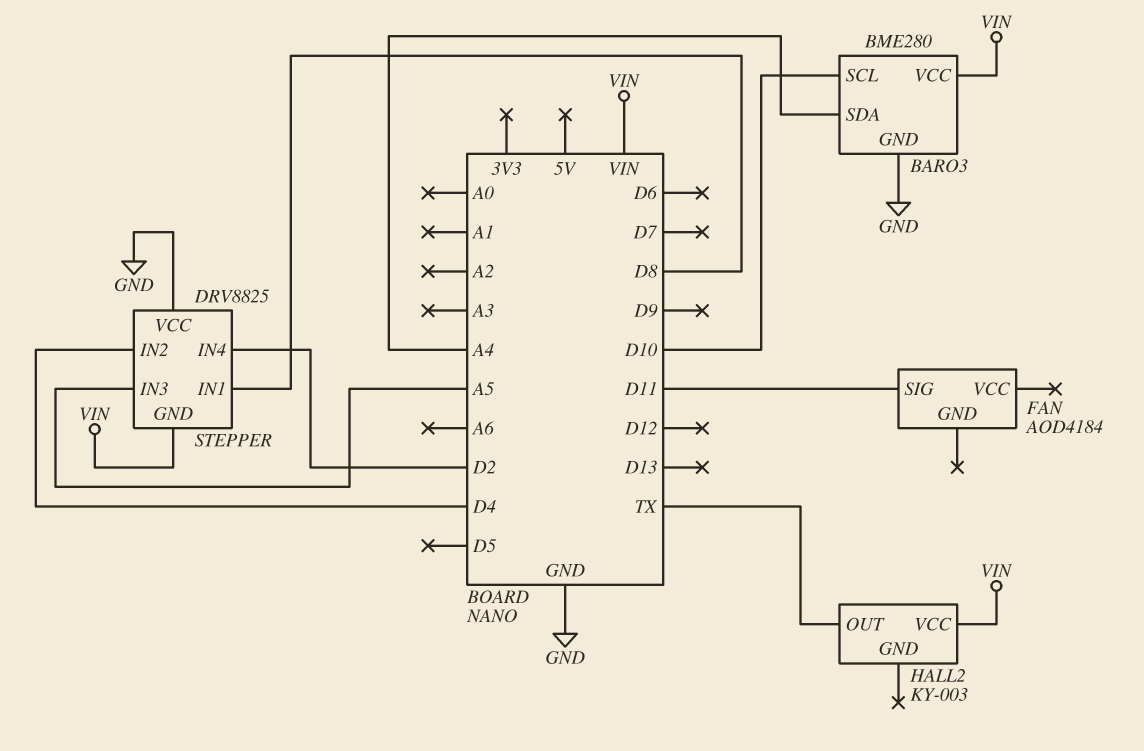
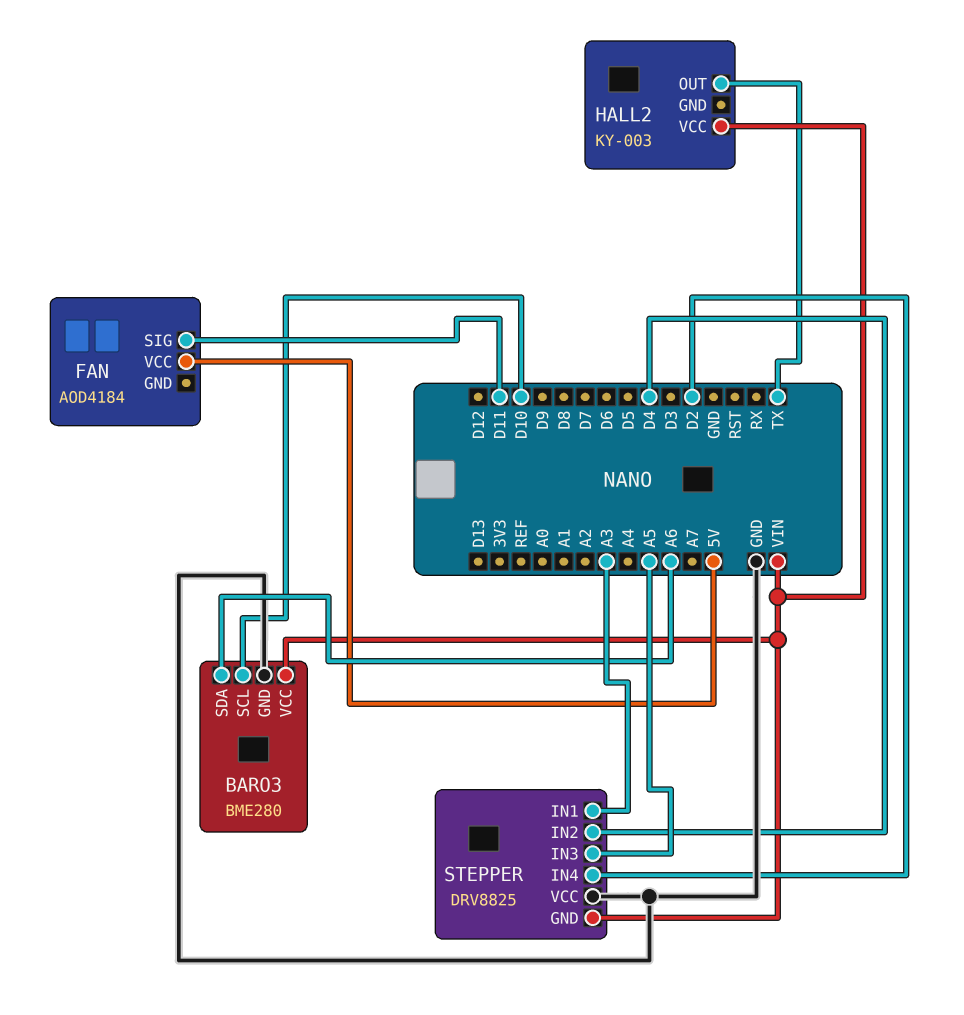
BARO3 pin SDA: A4 -> A6
FAN pin VCC: none -> 5V
STEPPER pin IN1: D8 -> A3

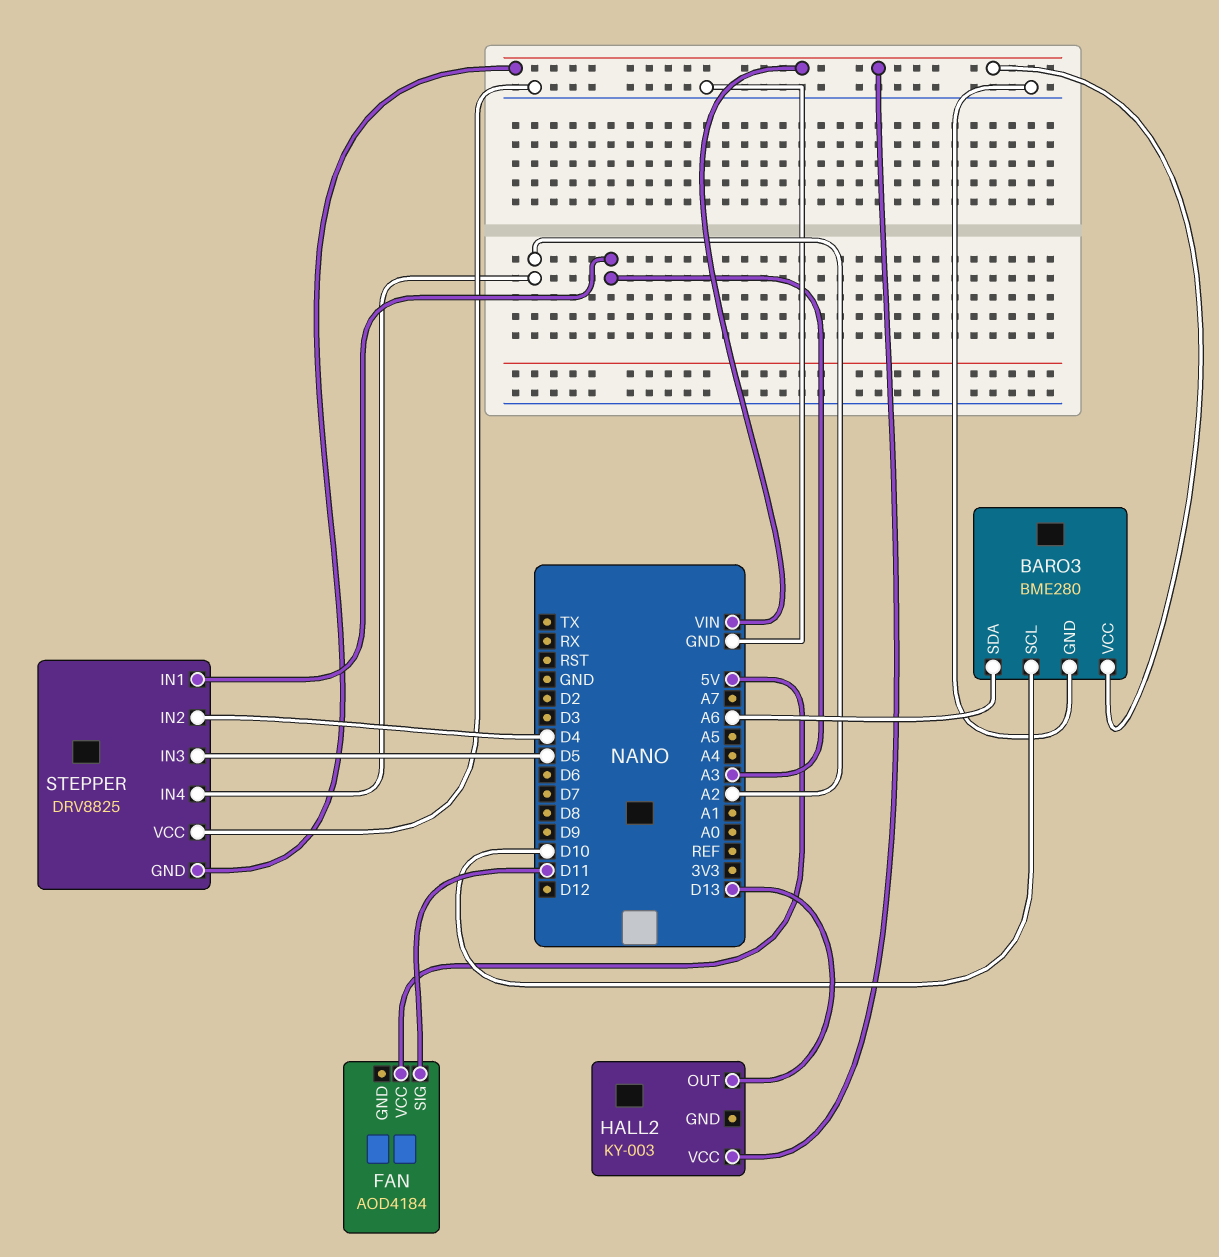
HALL2 pin OUT: TX -> D13
STEPPER pin IN3: A5 -> D5
STEPPER pin IN4: D2 -> A2

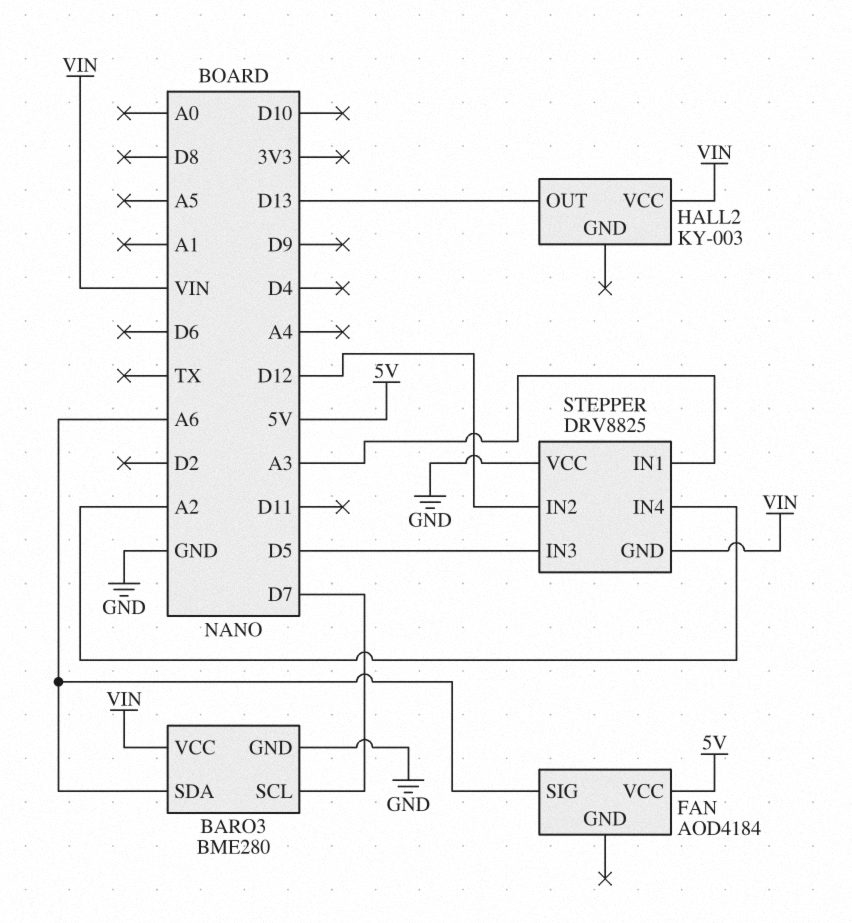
BARO3 pin SCL: D10 -> D7
FAN pin SIG: D11 -> A6
STEPPER pin IN2: D4 -> D12

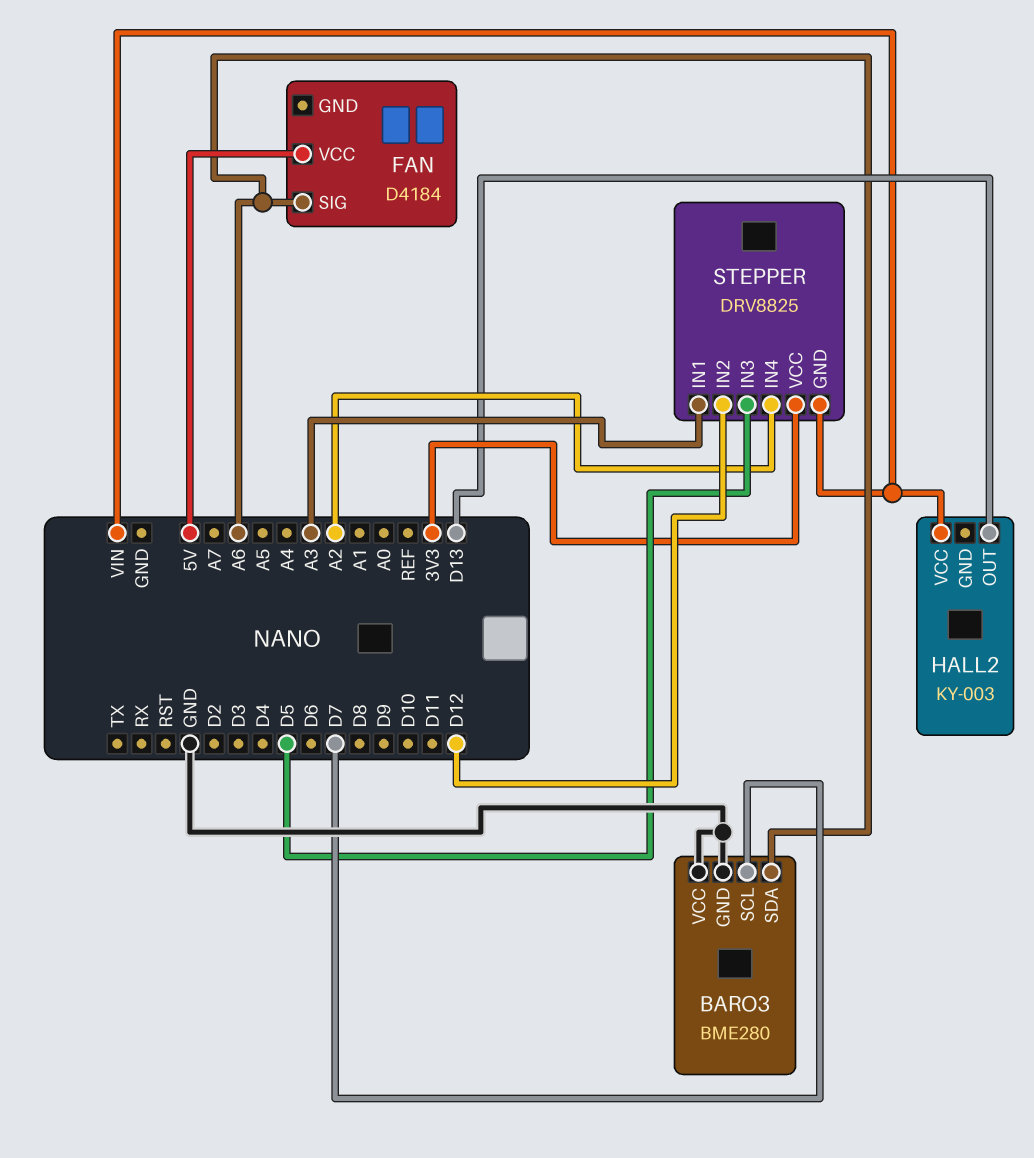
BARO3 pin VCC: VIN -> GND
FAN: AOD4184 -> D4184
STEPPER pin VCC: GND -> 3V3

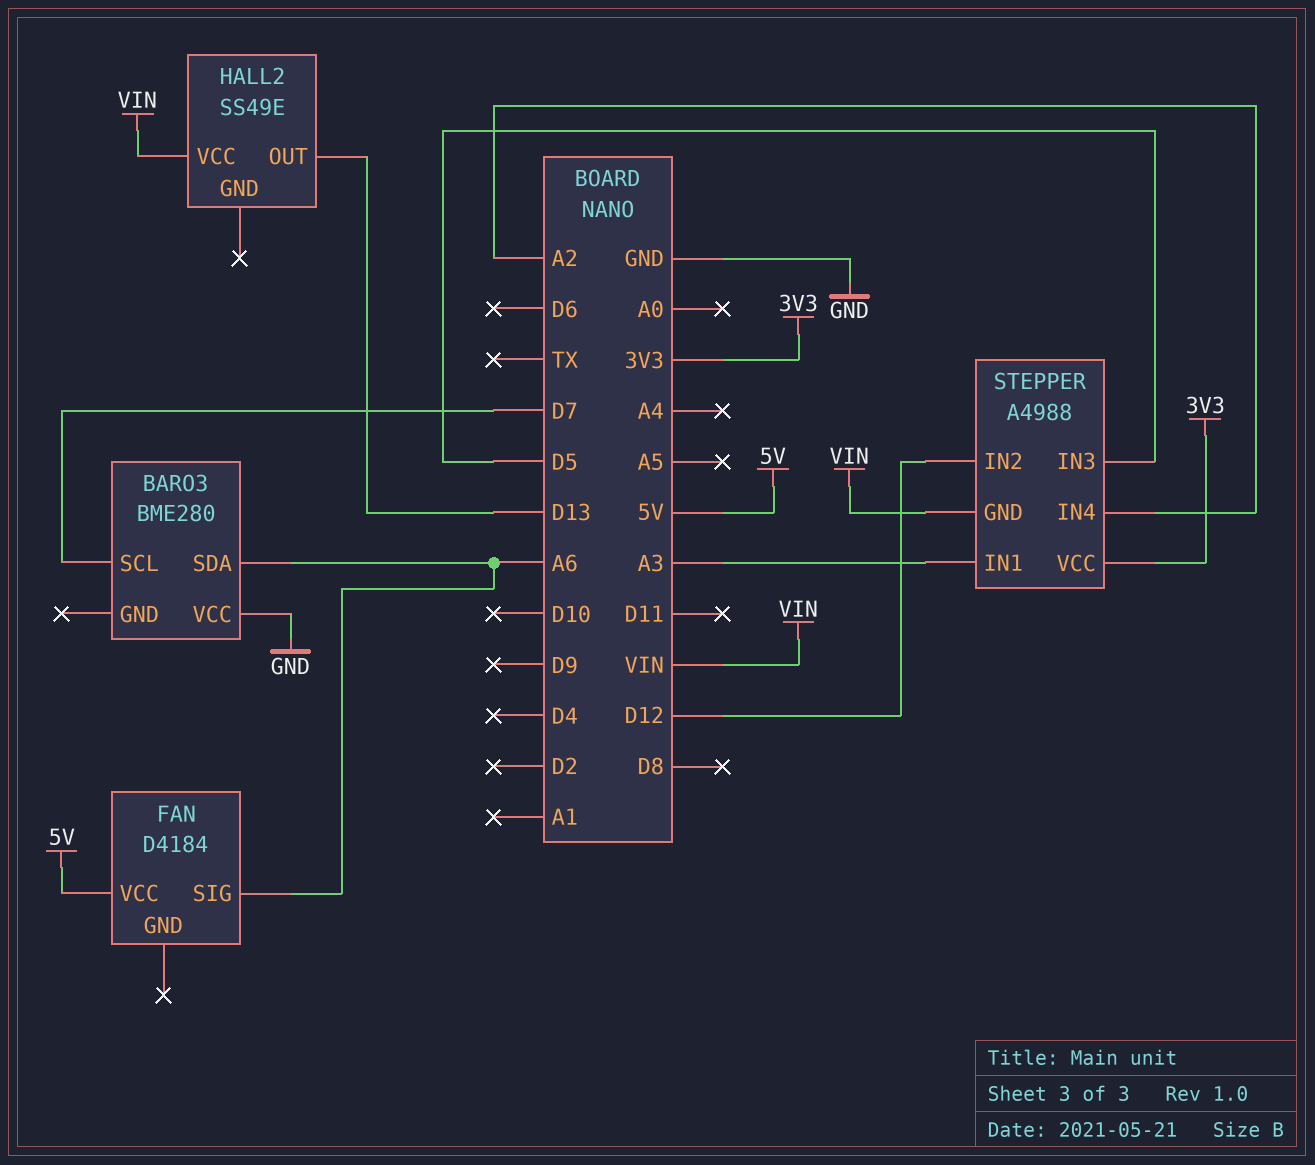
BARO3 pin GND: GND -> none
HALL2: KY-003 -> SS49E
STEPPER: DRV8825 -> A4988

